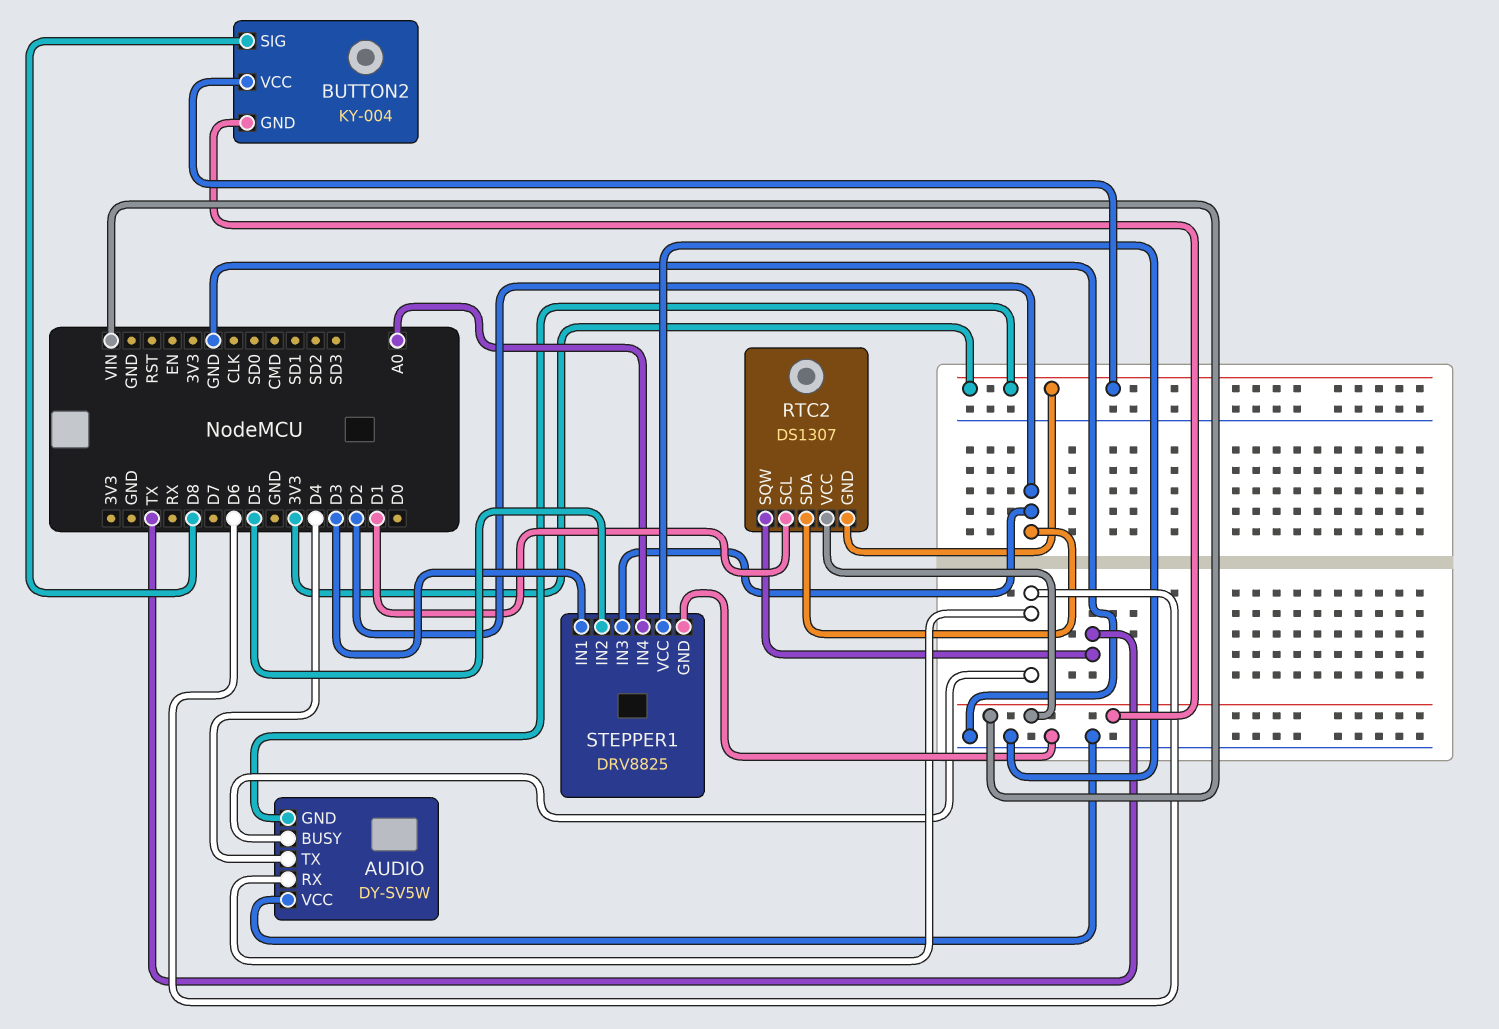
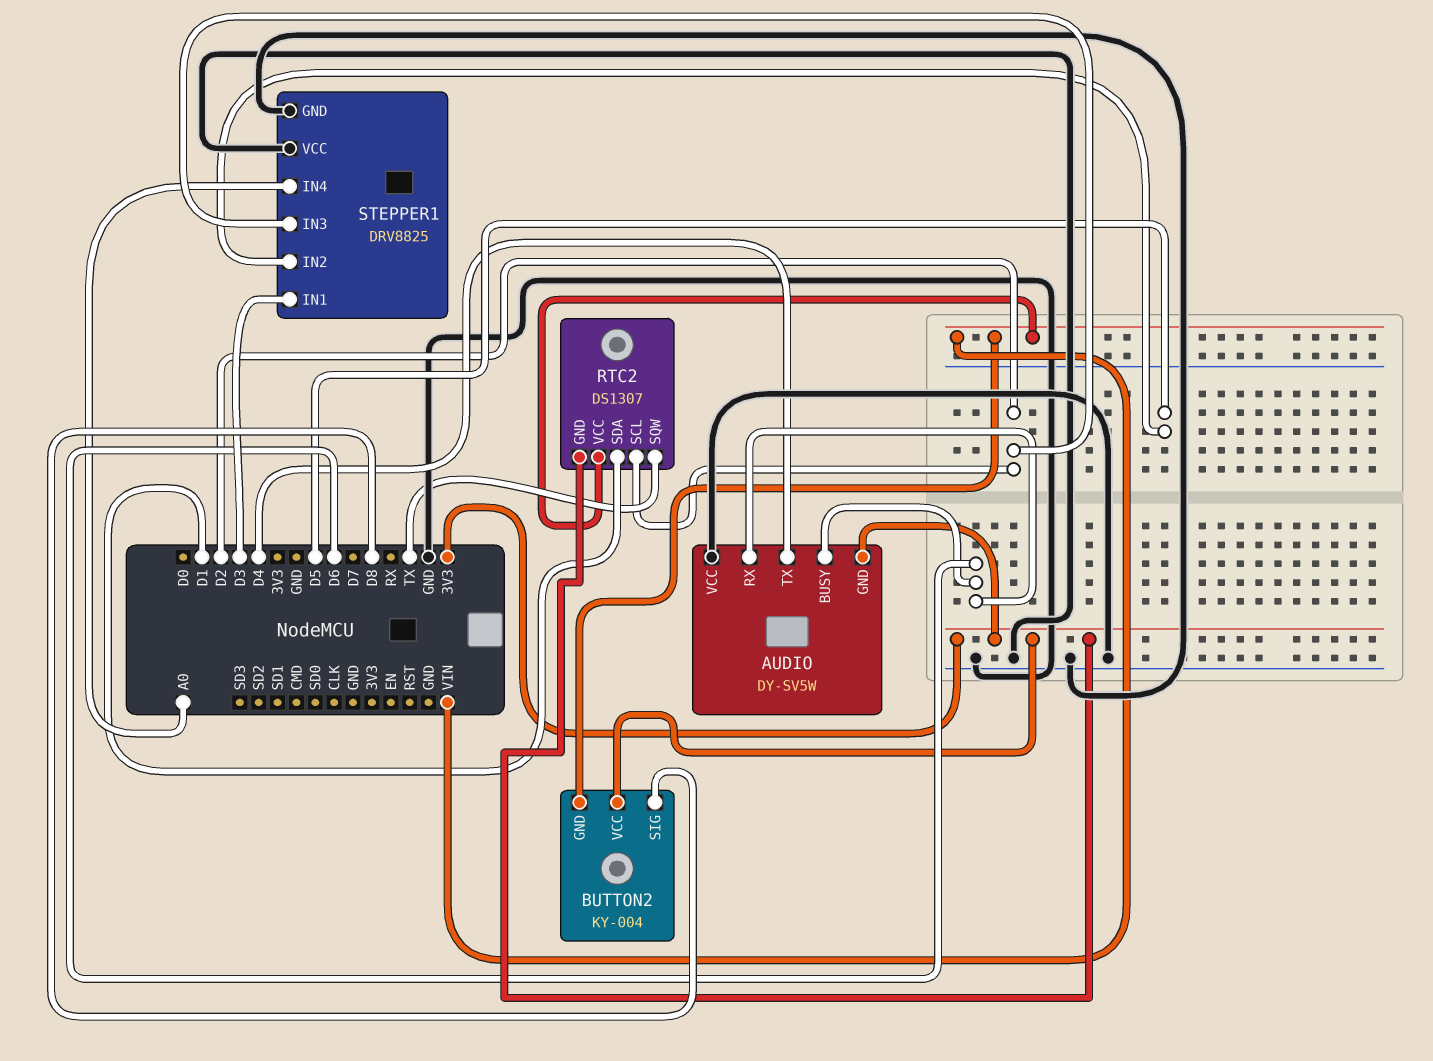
RTC2 pin SCL: D1 -> D2
RTC2 pin SDA: D2 -> D1

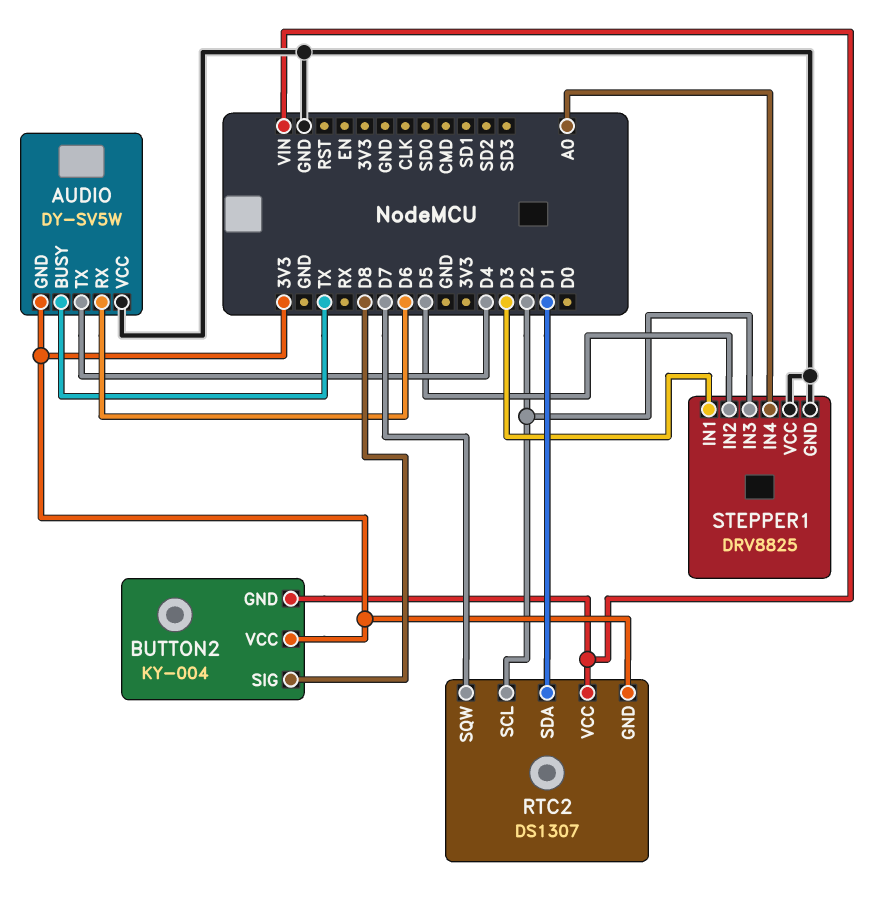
AUDIO pin BUSY: D6 -> TX
RTC2 pin SQW: TX -> D7

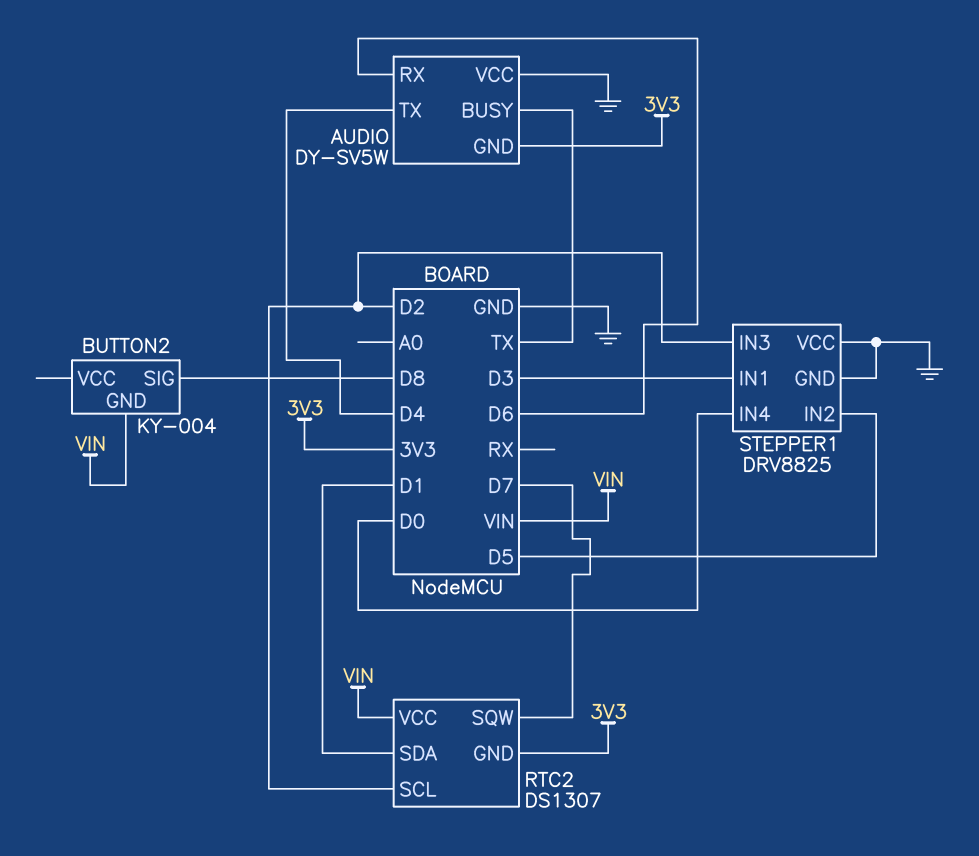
BUTTON2 pin VCC: 3V3 -> none
STEPPER1 pin IN4: A0 -> D0

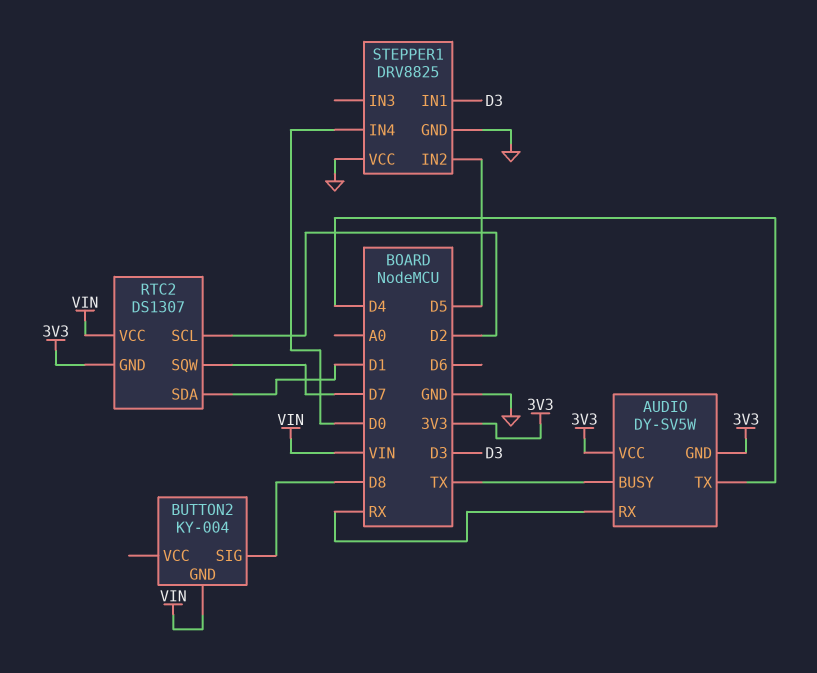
AUDIO pin RX: D6 -> RX
AUDIO pin VCC: GND -> 3V3
STEPPER1 pin IN3: D2 -> none

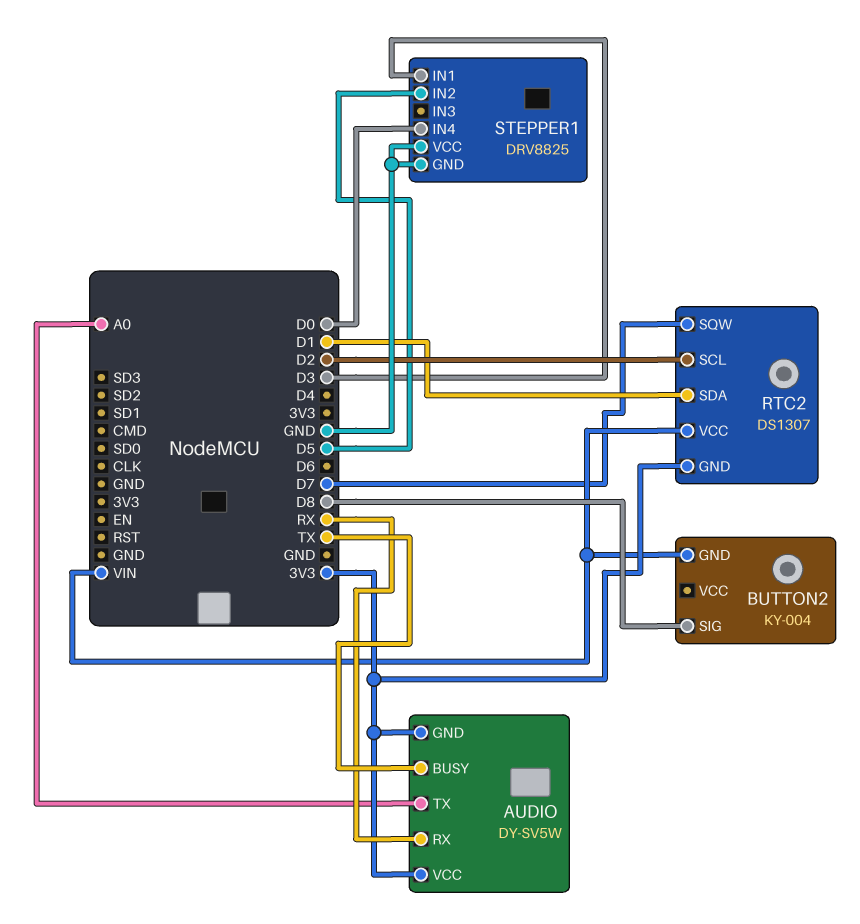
AUDIO pin TX: D4 -> A0

